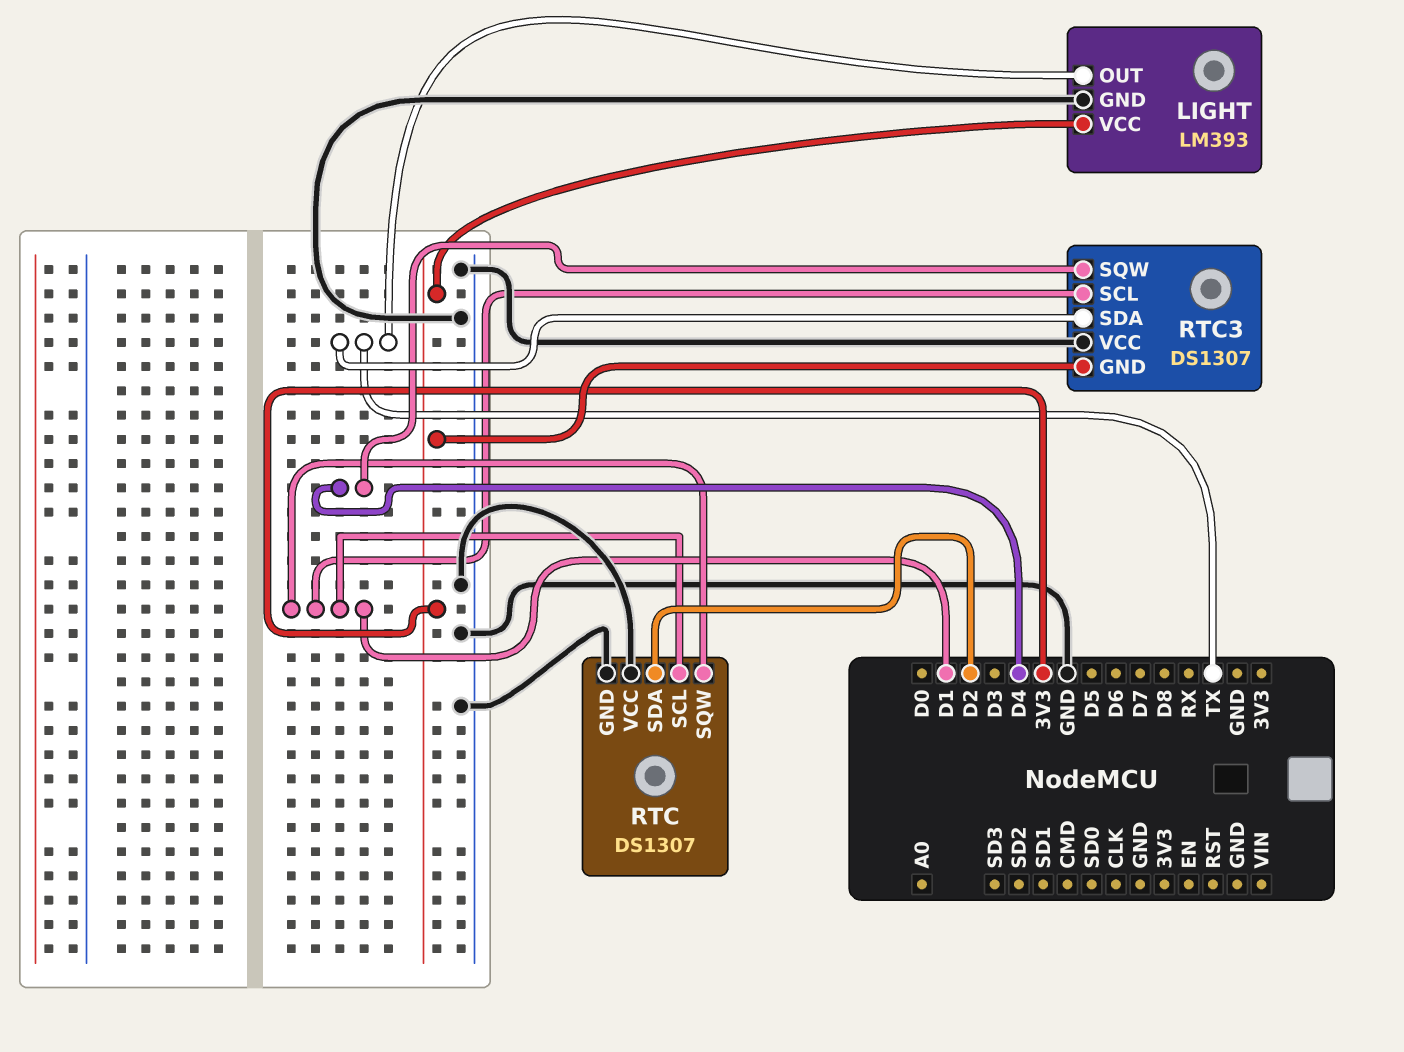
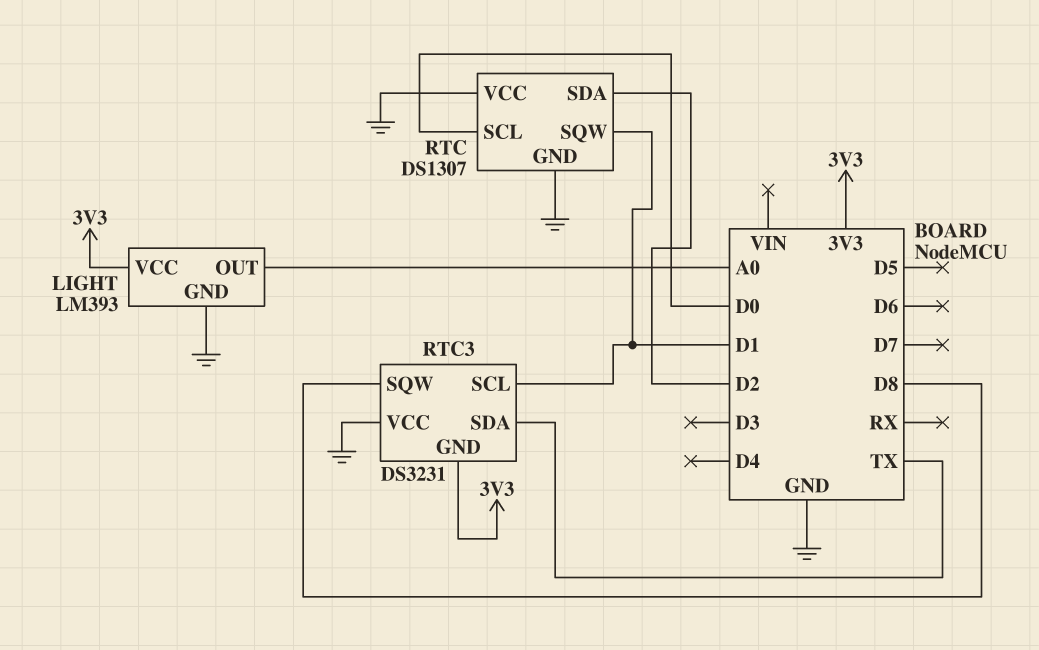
LIGHT pin OUT: TX -> A0
RTC pin SCL: D1 -> D0
RTC3: DS1307 -> DS3231
RTC3 pin SQW: D4 -> D8

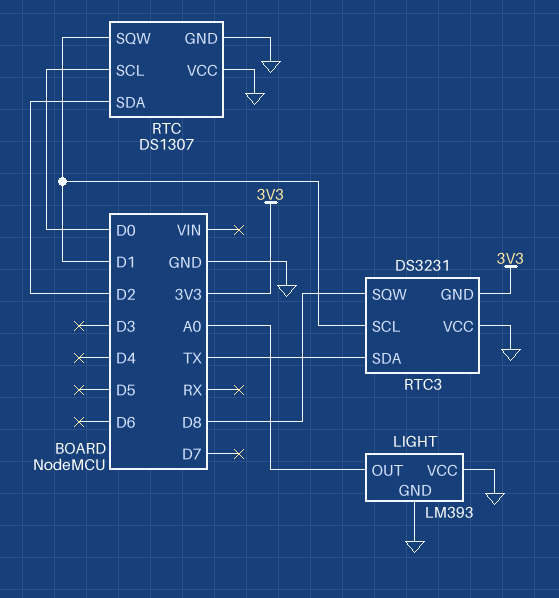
LIGHT pin VCC: 3V3 -> GND

